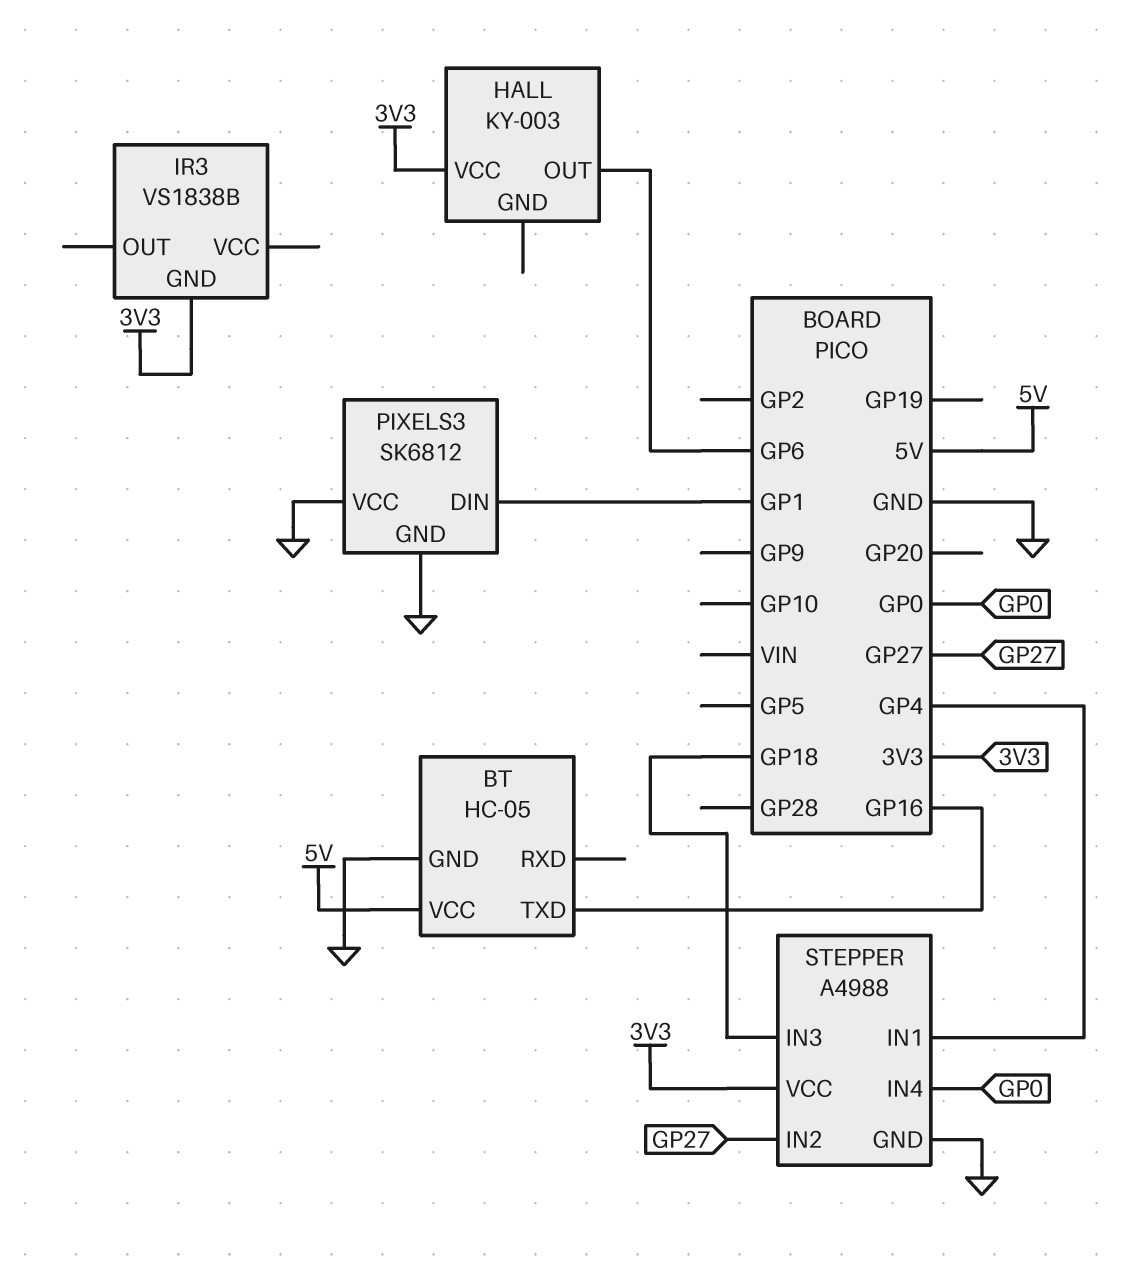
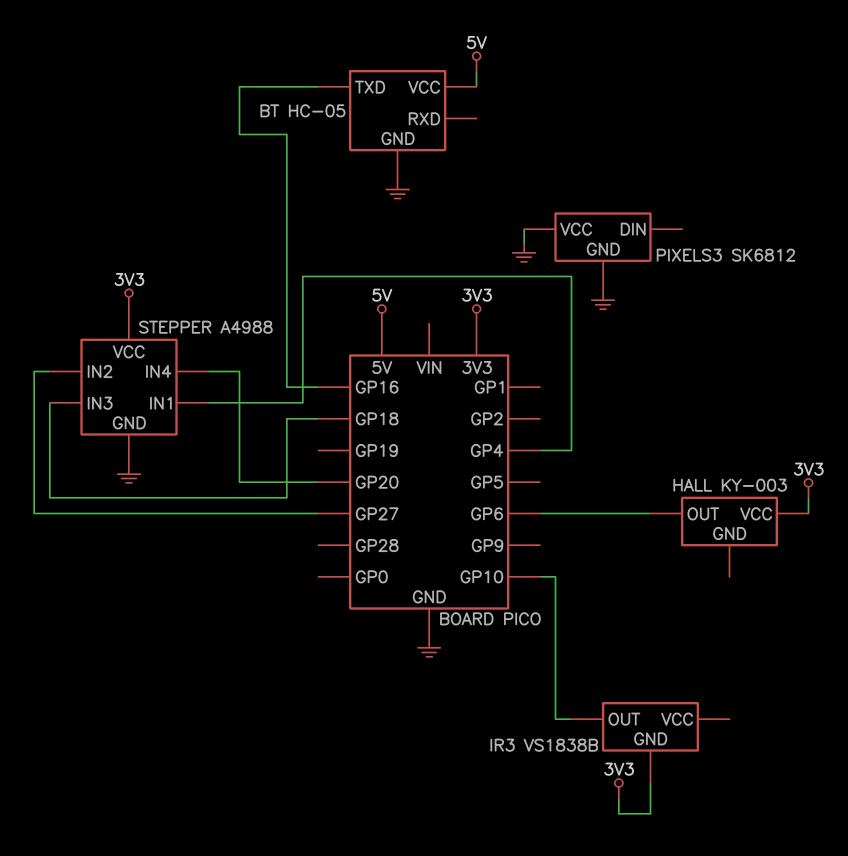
IR3 pin OUT: none -> GP10
PIXELS3 pin DIN: GP1 -> none
STEPPER pin IN4: GP0 -> GP20

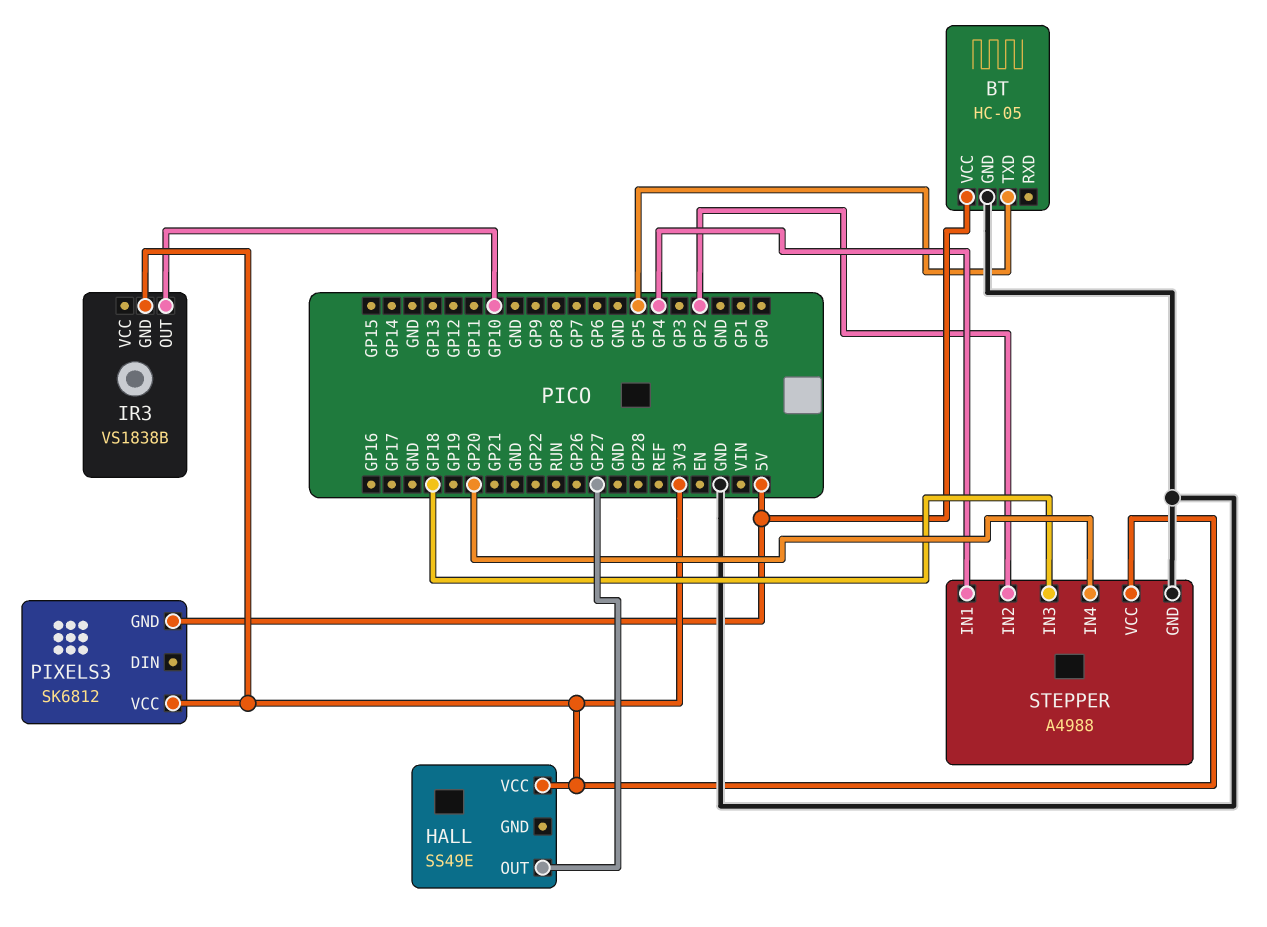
BT pin TXD: GP16 -> GP5
HALL: KY-003 -> SS49E
HALL pin OUT: GP6 -> GP27
PIXELS3 pin GND: GND -> 5V
PIXELS3 pin VCC: GND -> 3V3
STEPPER pin IN2: GP27 -> GP2

